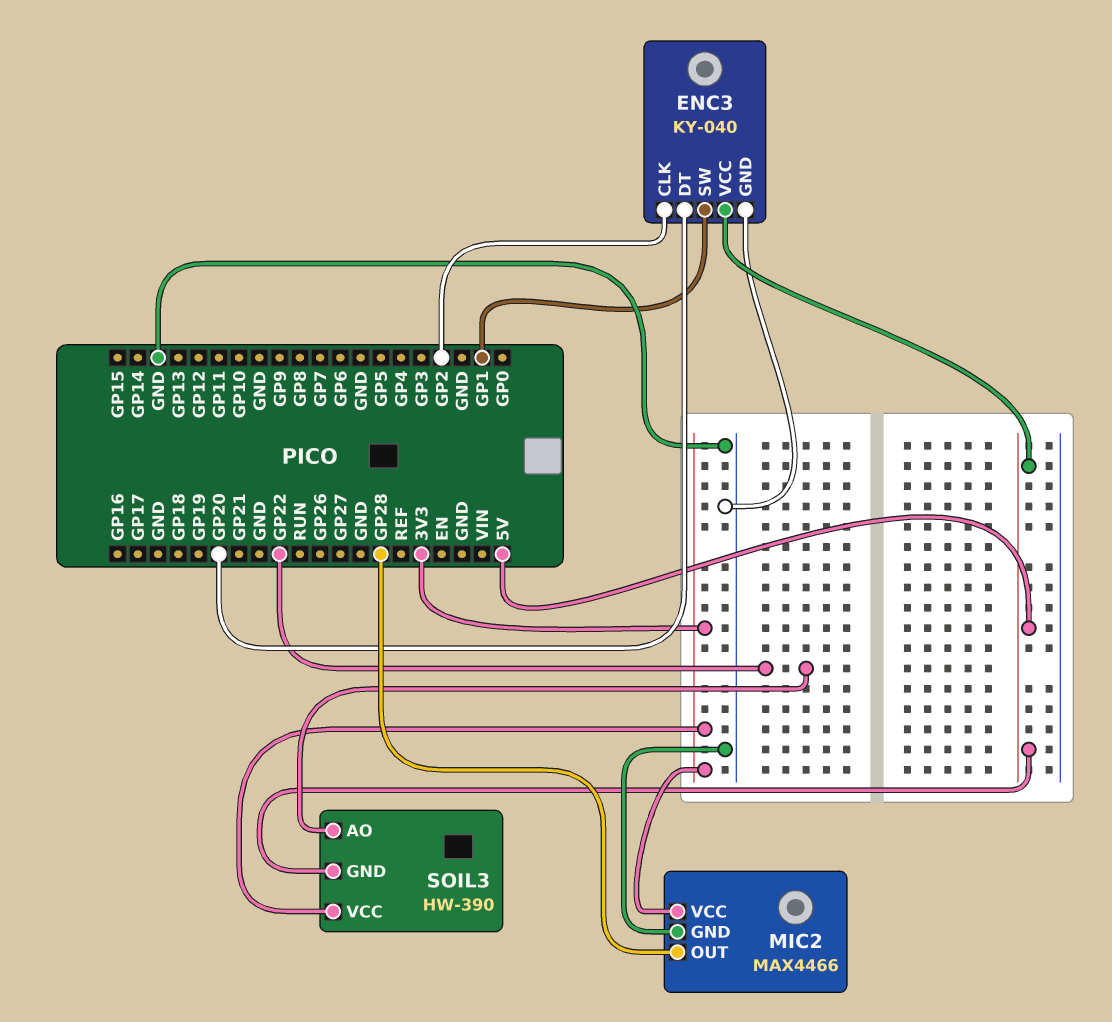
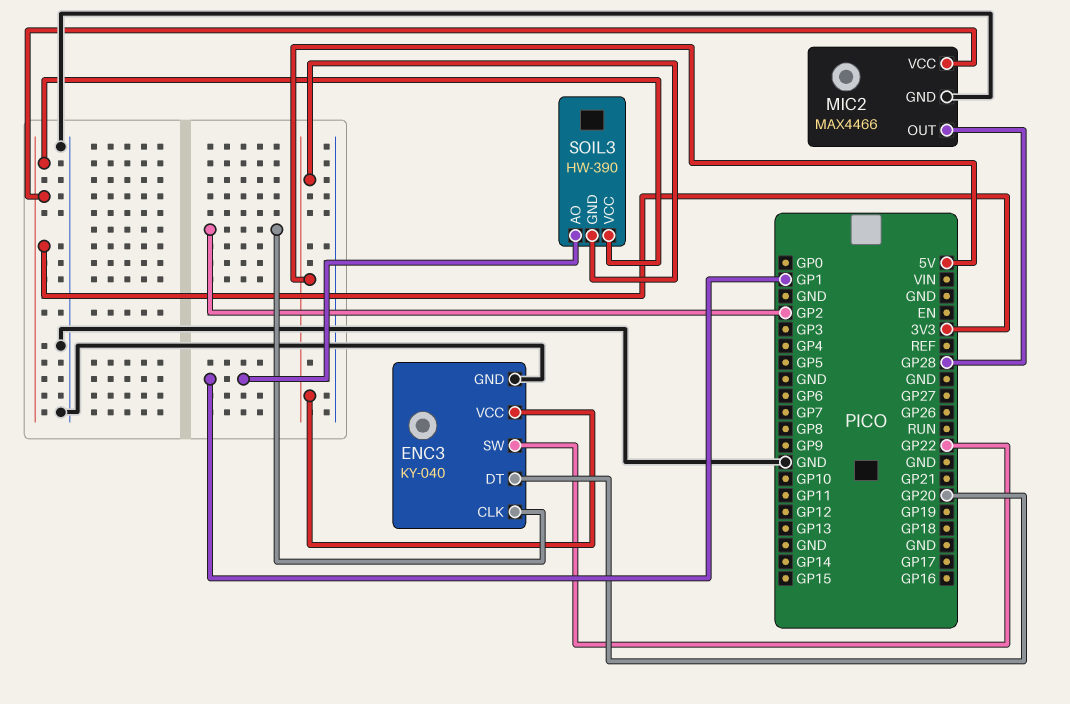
ENC3 pin SW: GP1 -> GP22
SOIL3 pin AO: GP22 -> GP1

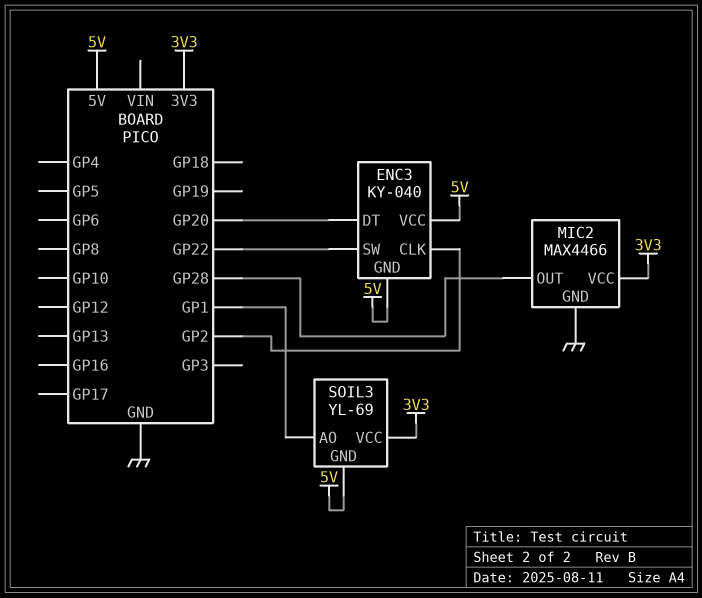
ENC3 pin GND: GND -> 5V
SOIL3: HW-390 -> YL-69

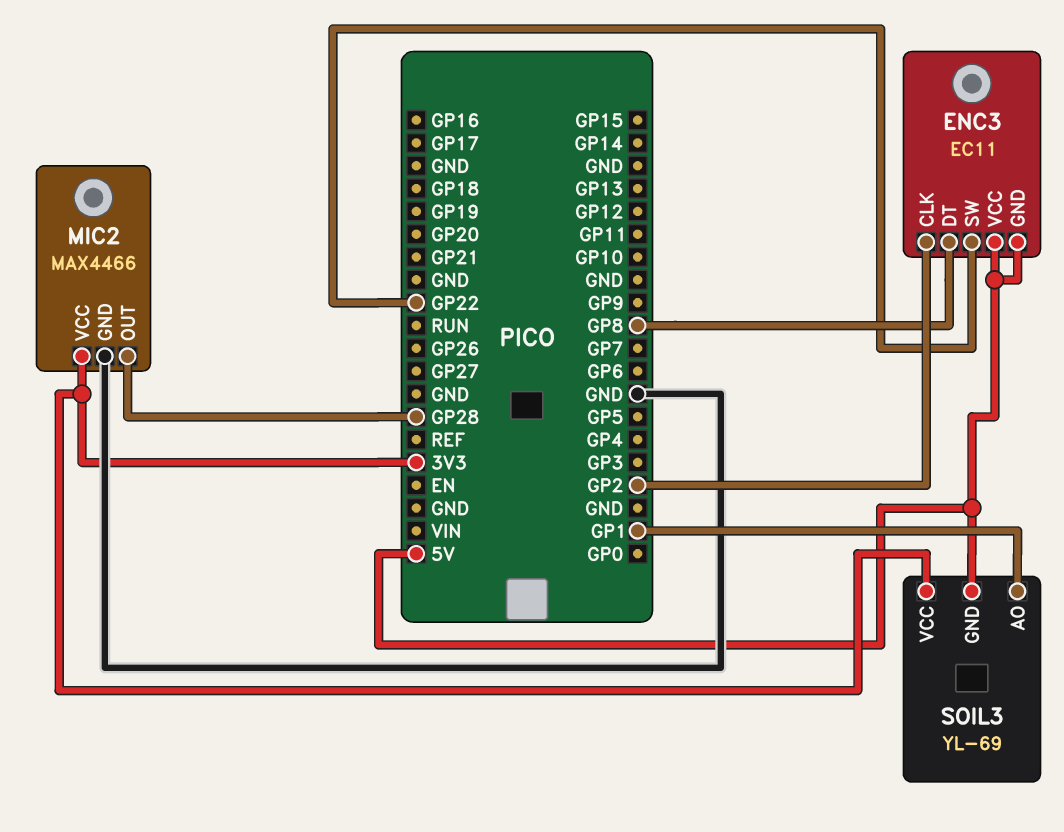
ENC3: KY-040 -> EC11
ENC3 pin DT: GP20 -> GP8

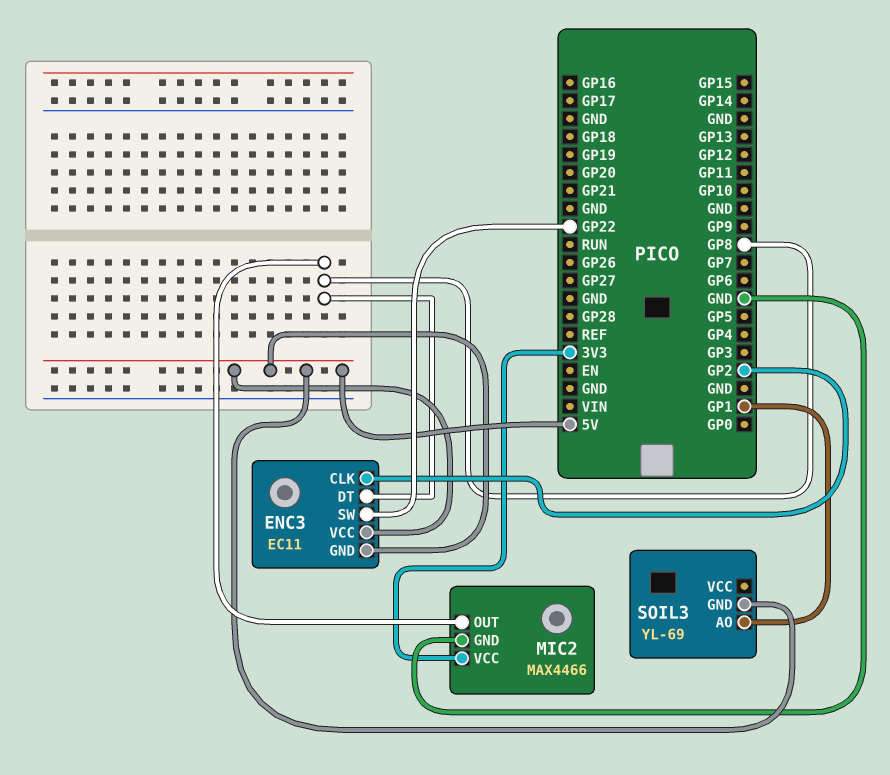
MIC2 pin OUT: GP28 -> GP8
SOIL3 pin VCC: 3V3 -> none

